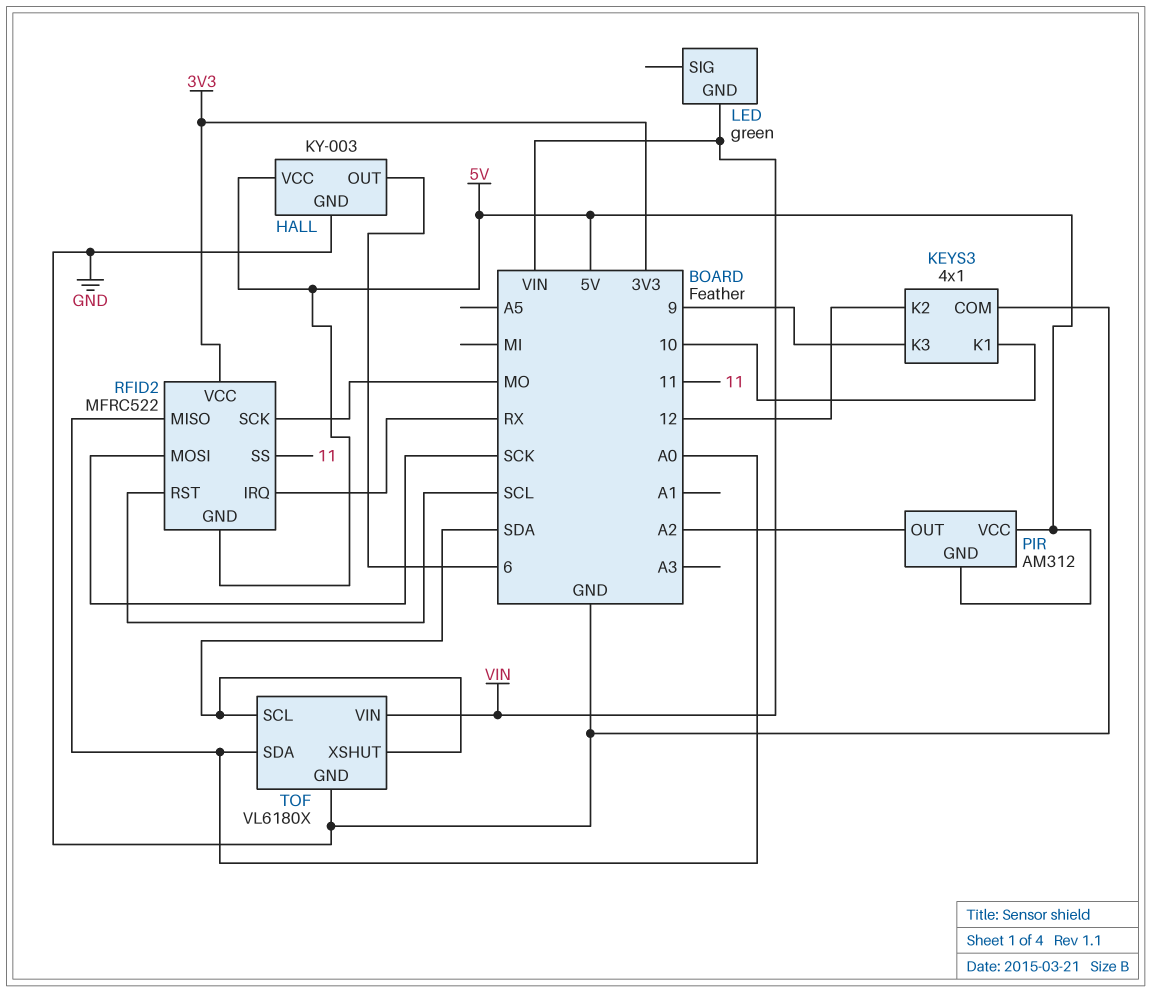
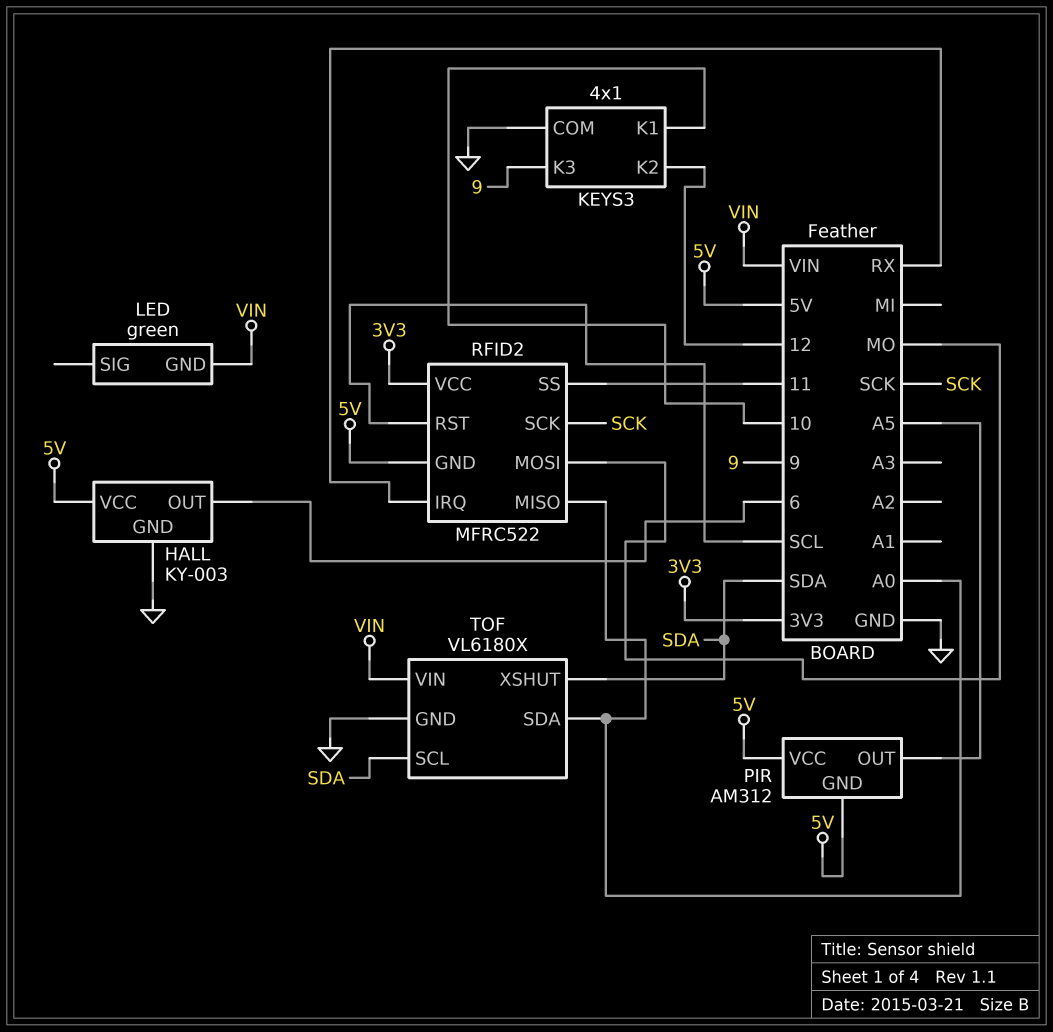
PIR pin OUT: A2 -> A5
RFID2 pin MOSI: SCK -> MO
RFID2 pin SCK: MO -> SCK

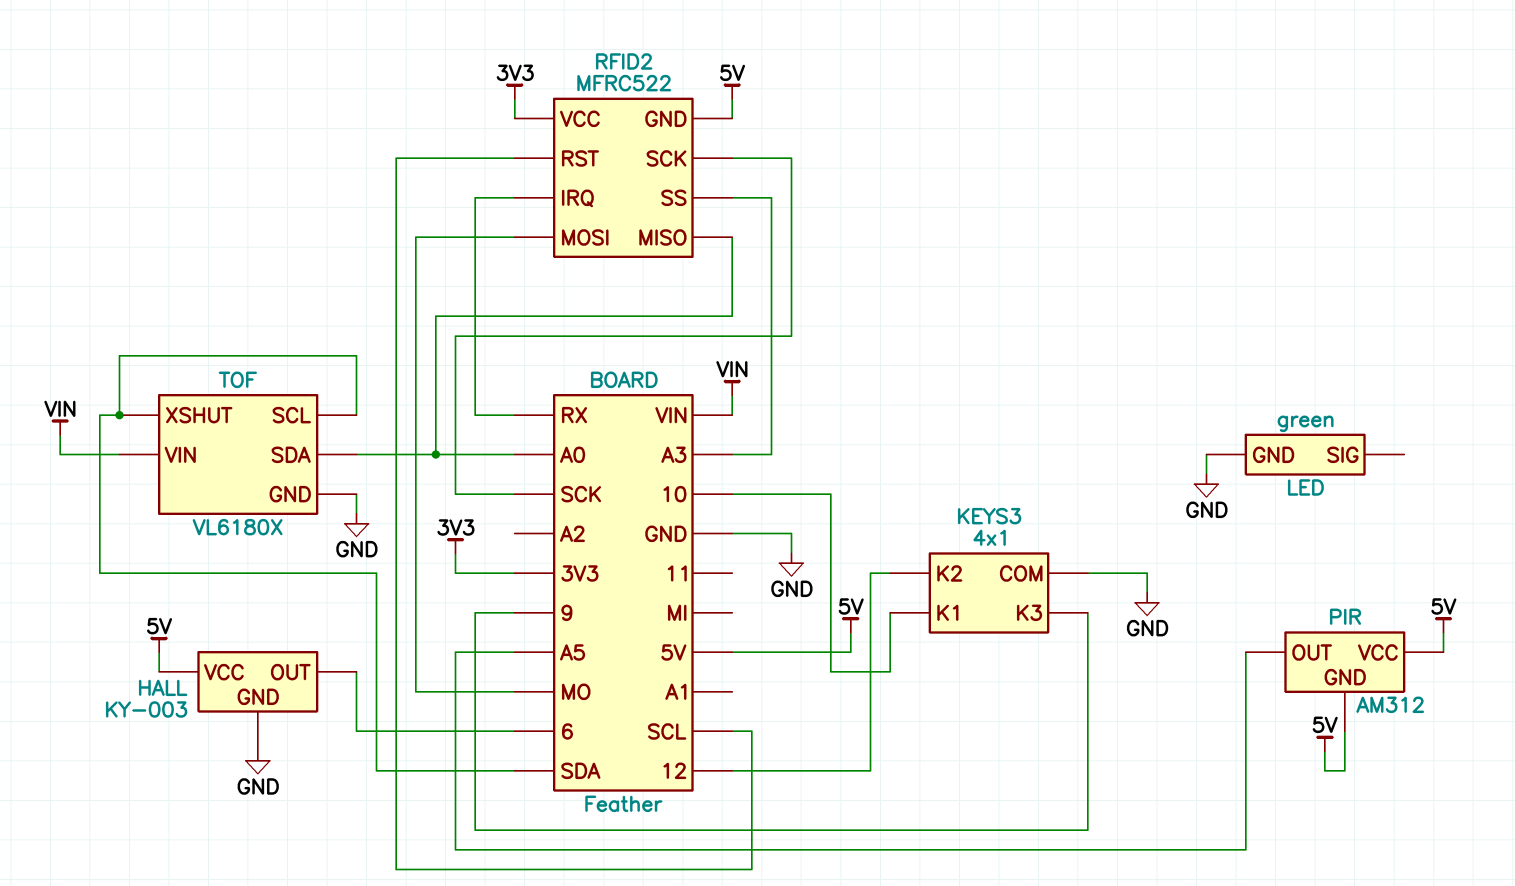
LED pin GND: VIN -> GND
RFID2 pin SS: 11 -> A3

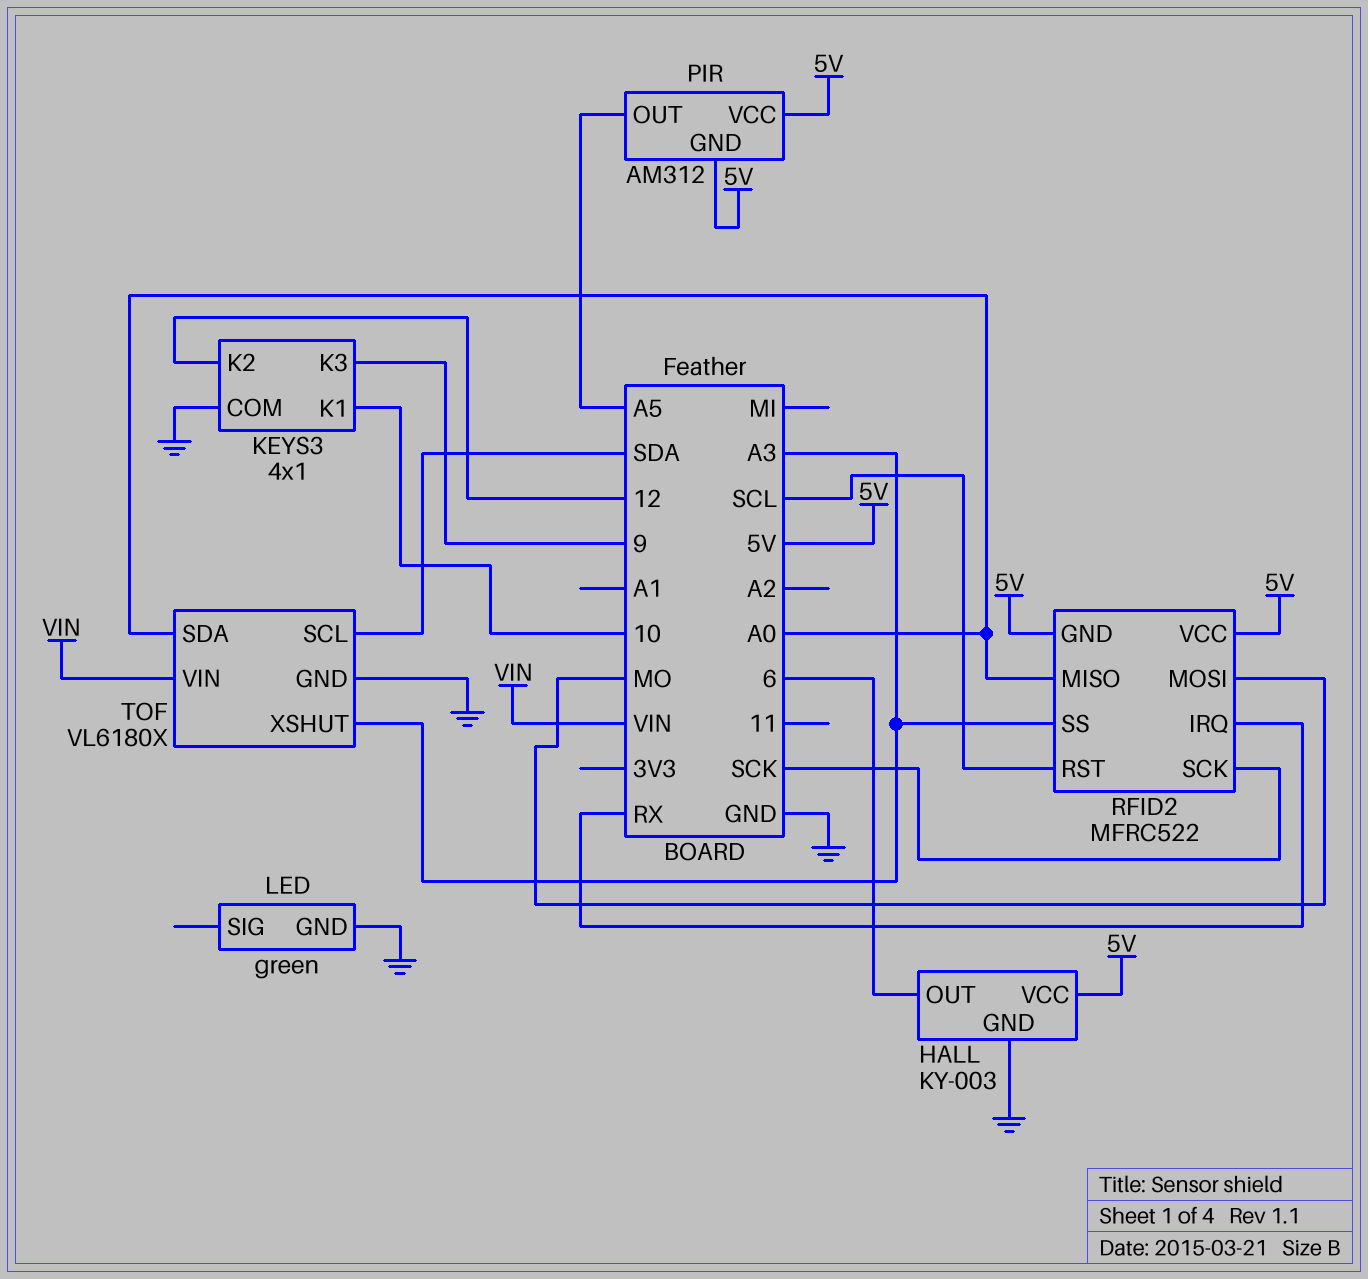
RFID2 pin VCC: 3V3 -> 5V
TOF pin XSHUT: SDA -> A3

